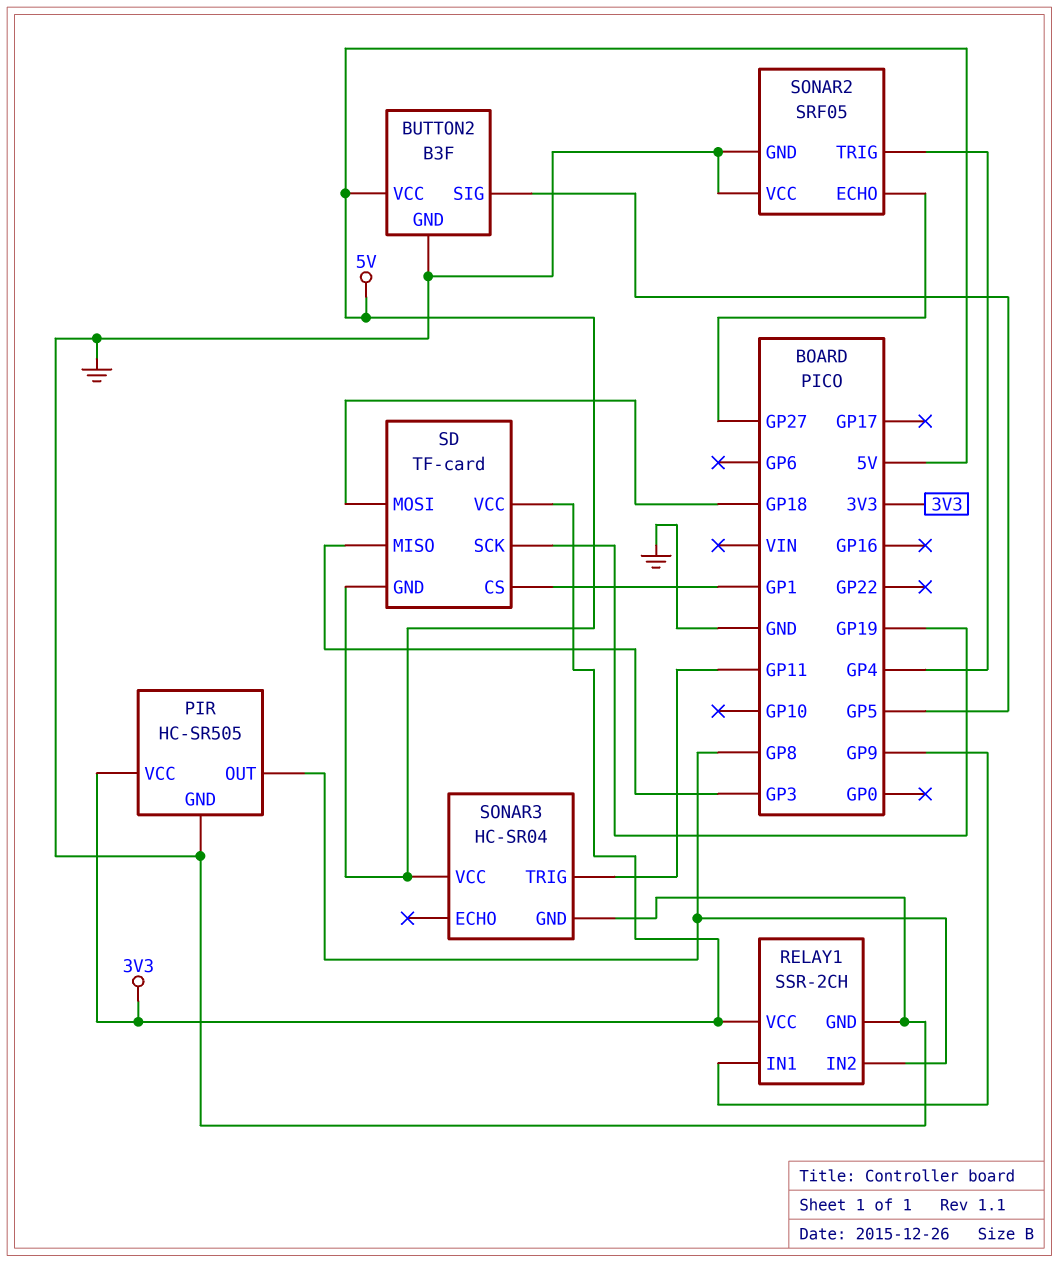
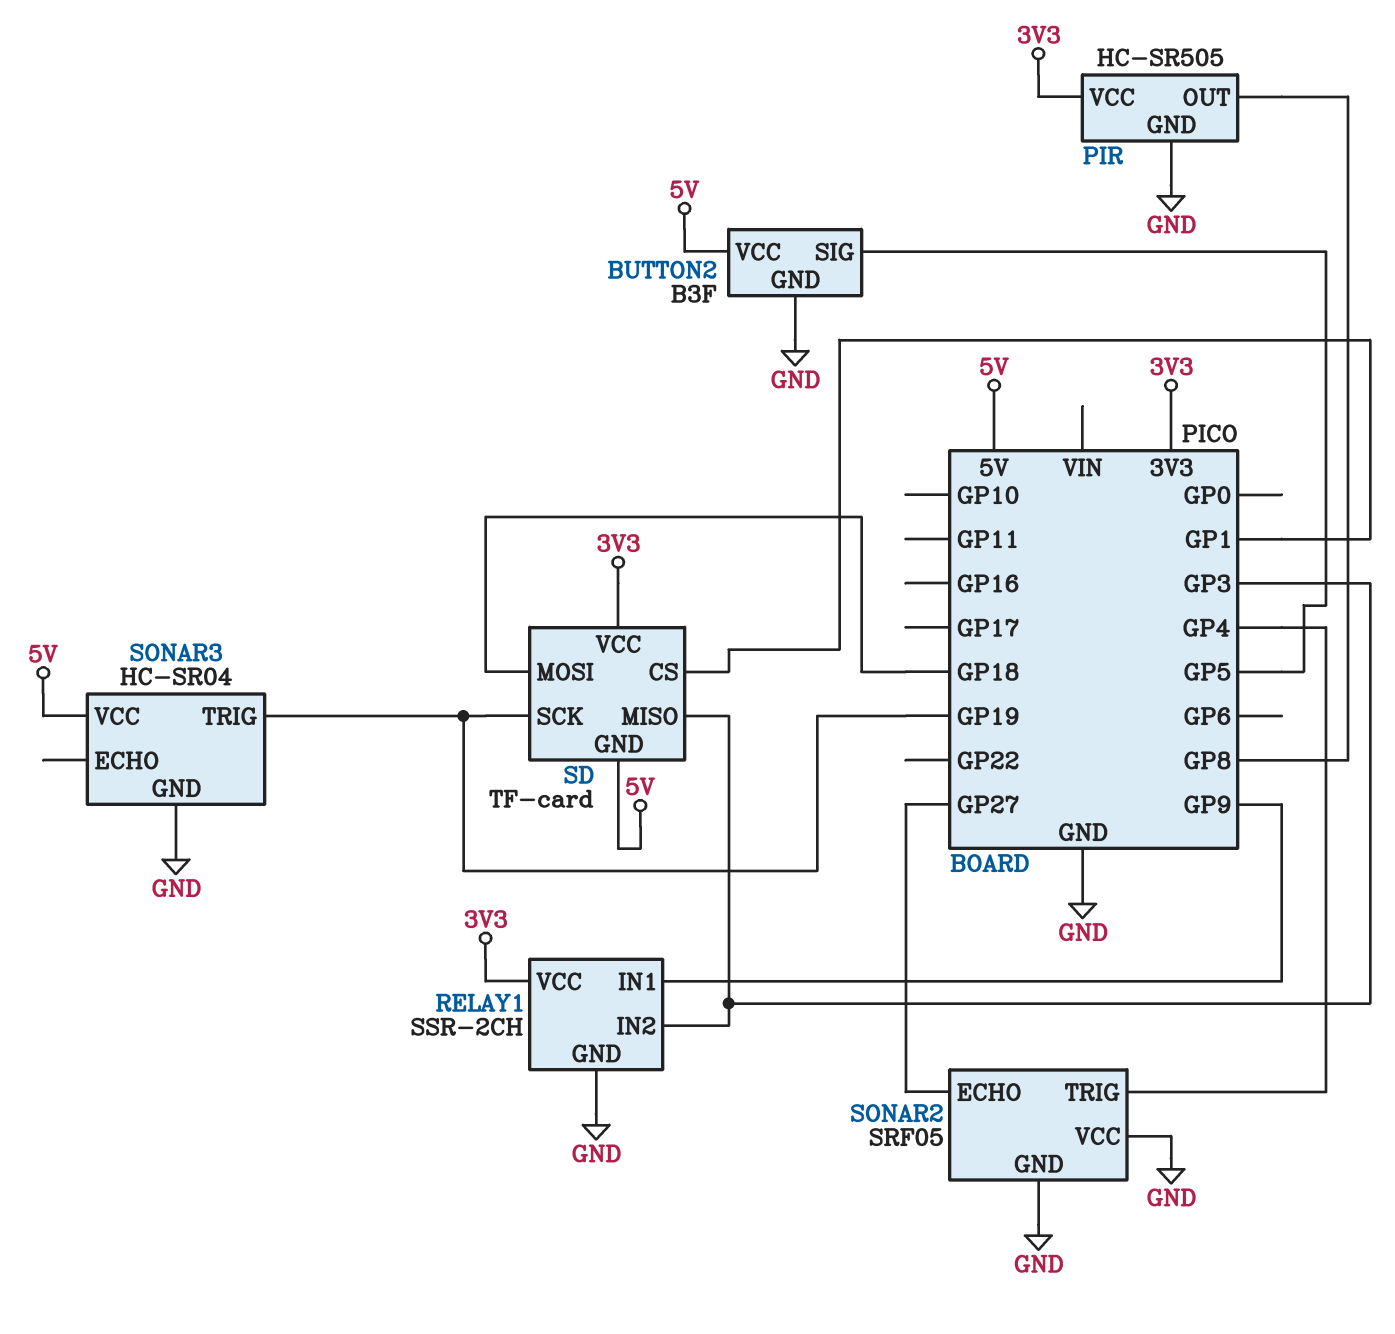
RELAY1 pin IN2: GP8 -> GP3
SONAR3 pin TRIG: GP11 -> GP19

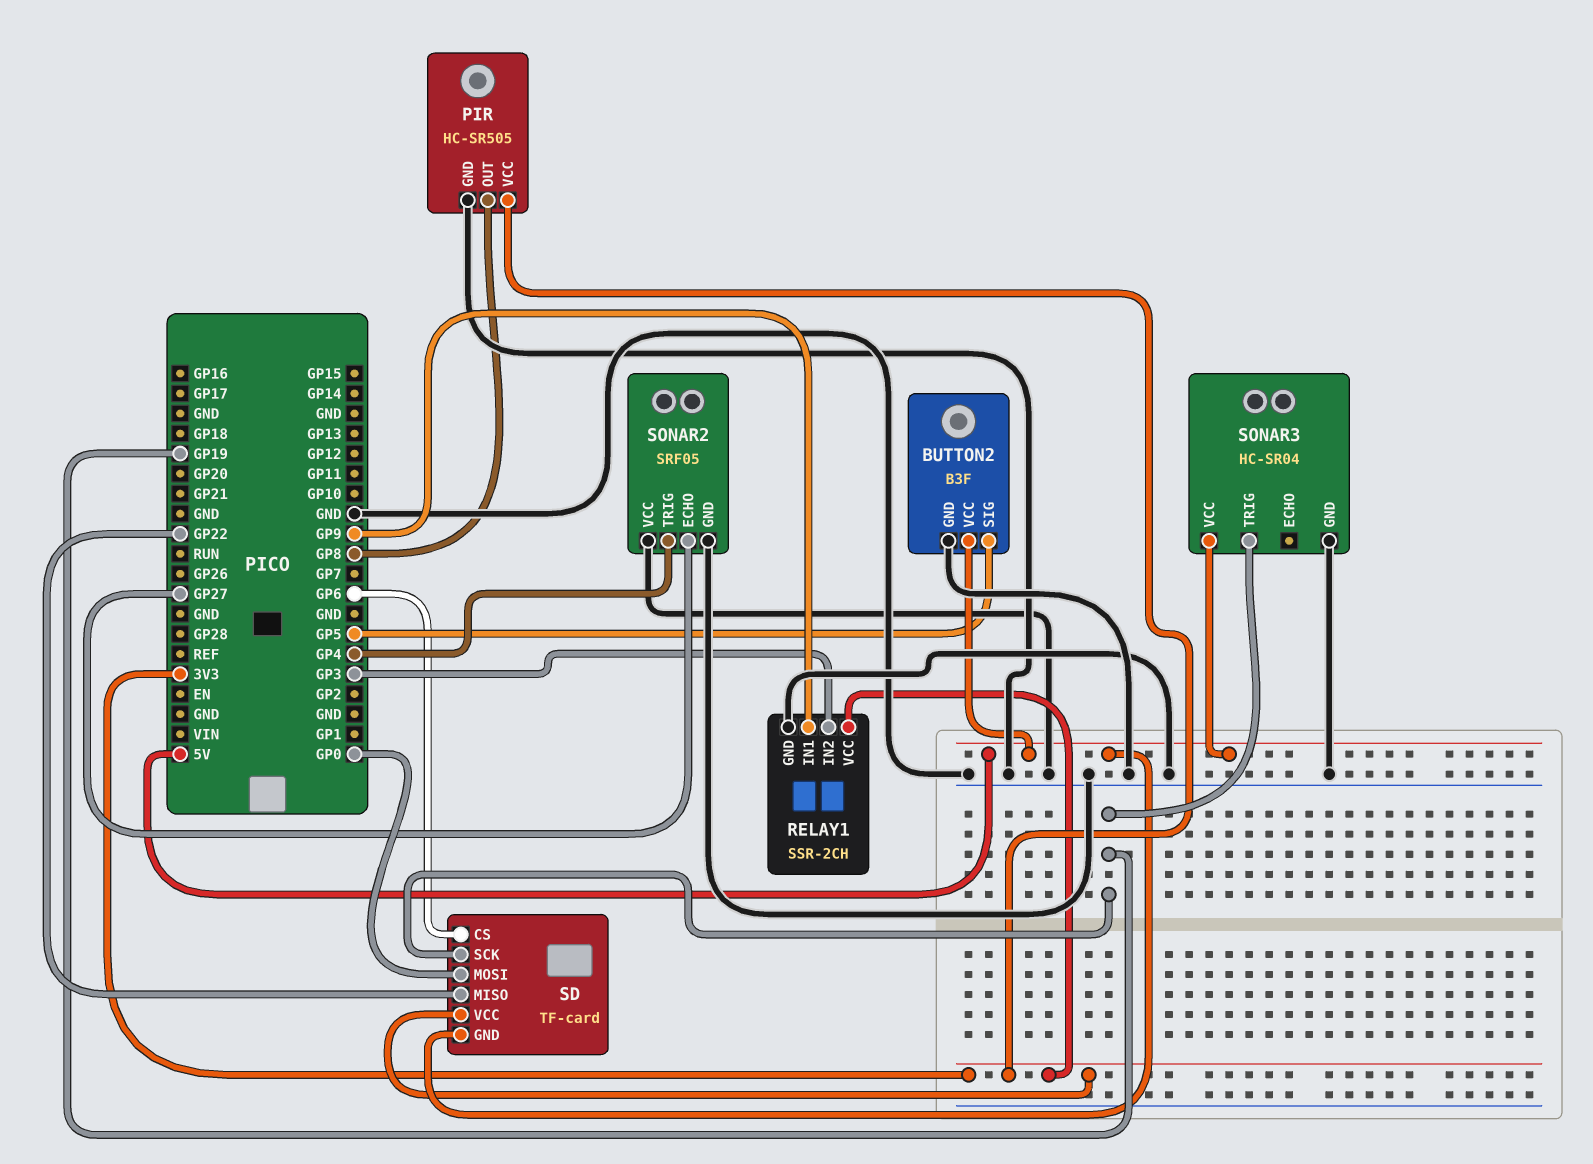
SD pin CS: GP1 -> GP6
SD pin MISO: GP3 -> GP22
SD pin MOSI: GP18 -> GP0

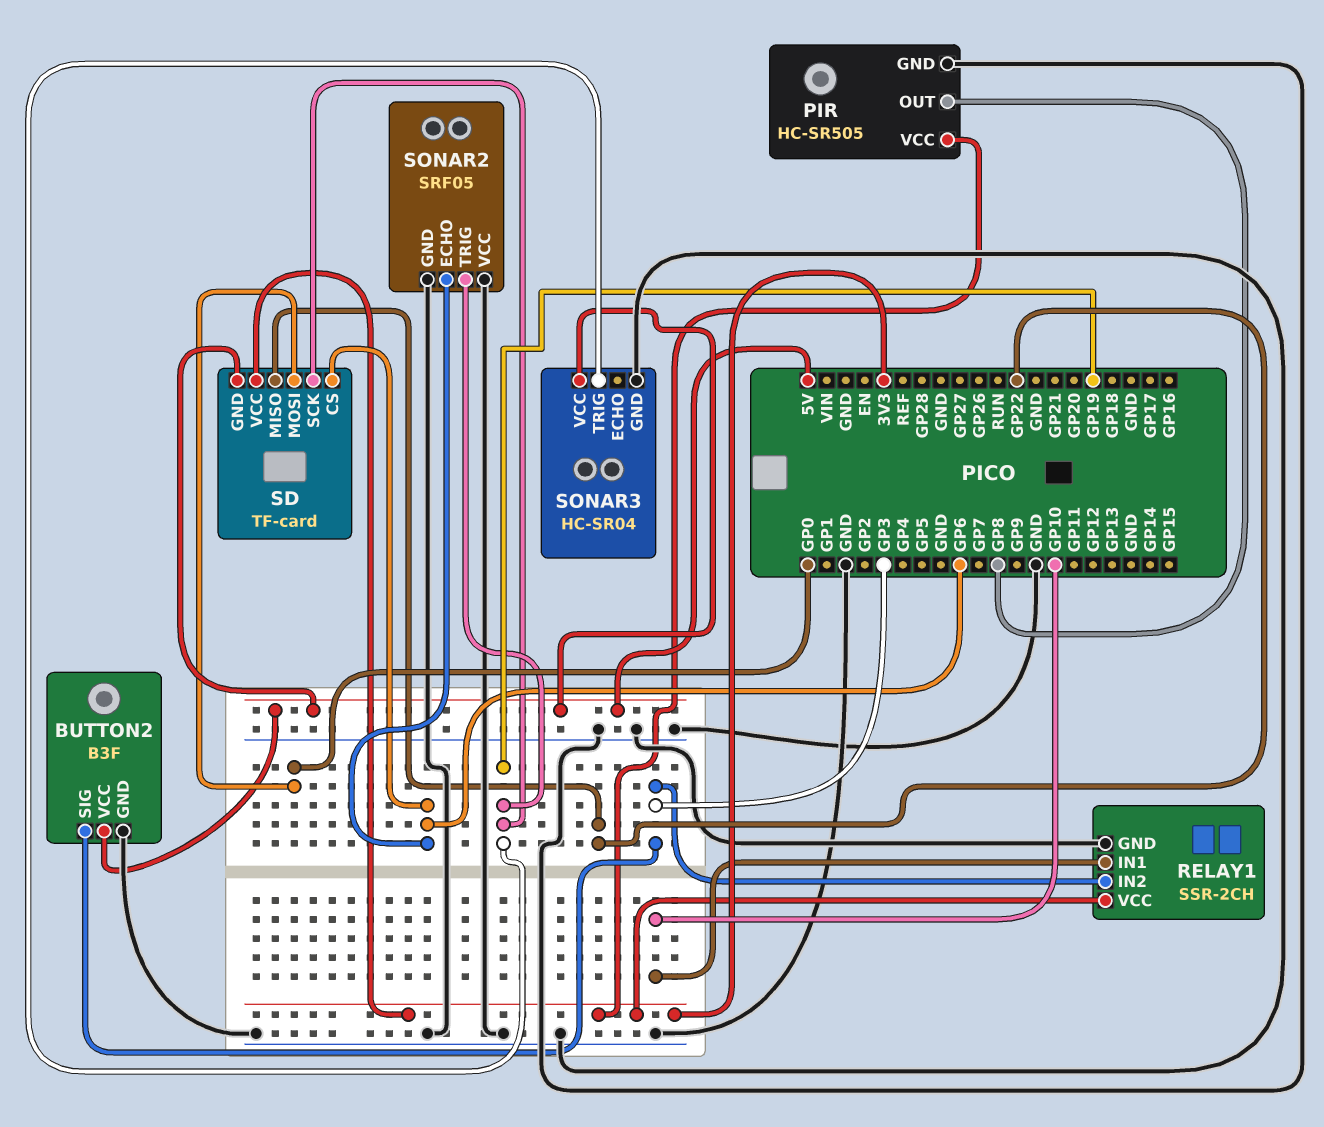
BUTTON2 pin SIG: GP5 -> GP3
RELAY1 pin IN1: GP9 -> GP10
SONAR2 pin ECHO: GP27 -> GP6
SONAR2 pin TRIG: GP4 -> GP19

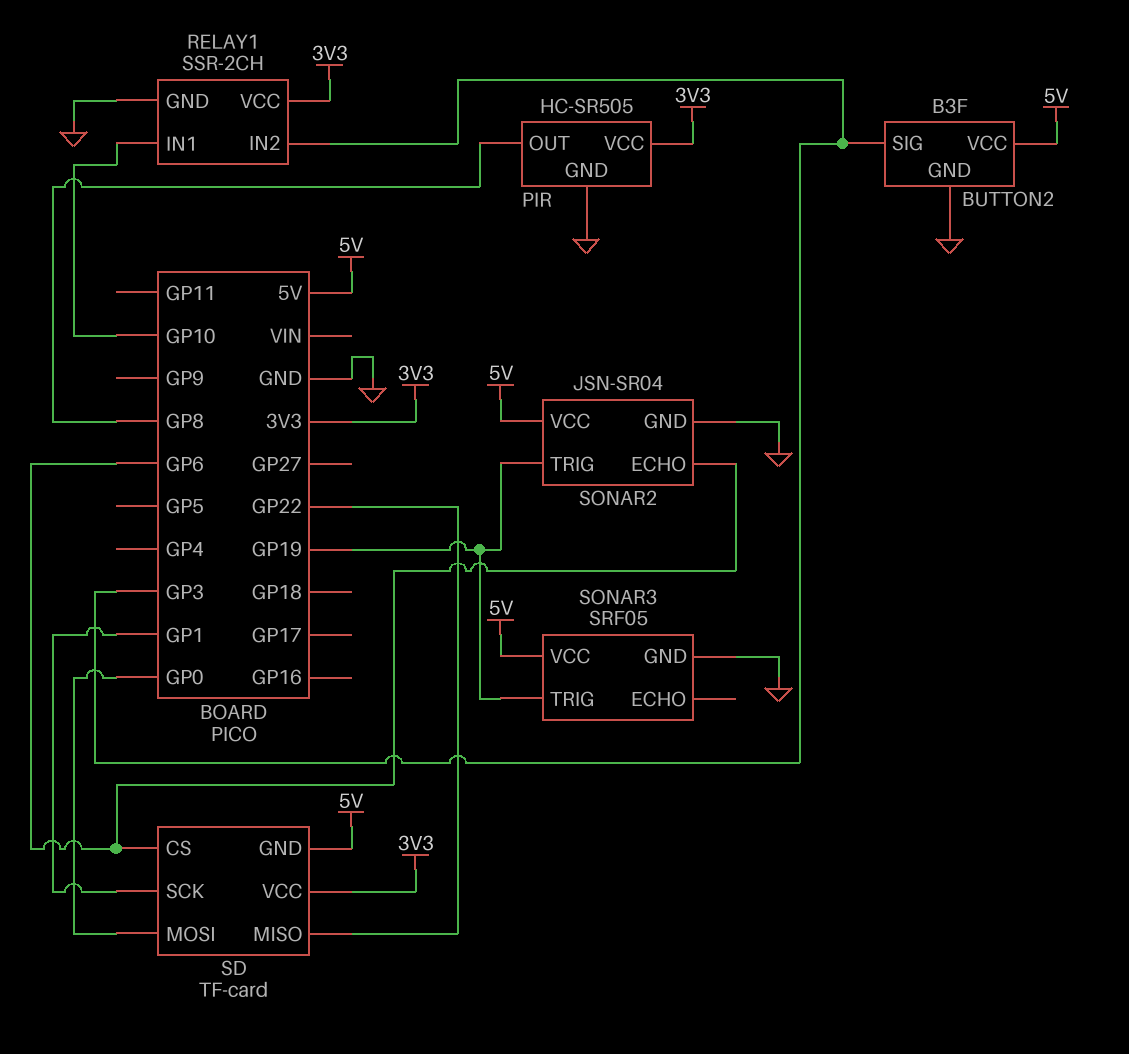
SD pin SCK: GP19 -> GP1
SONAR2: SRF05 -> JSN-SR04
SONAR2 pin VCC: GND -> 5V
SONAR3: HC-SR04 -> SRF05

